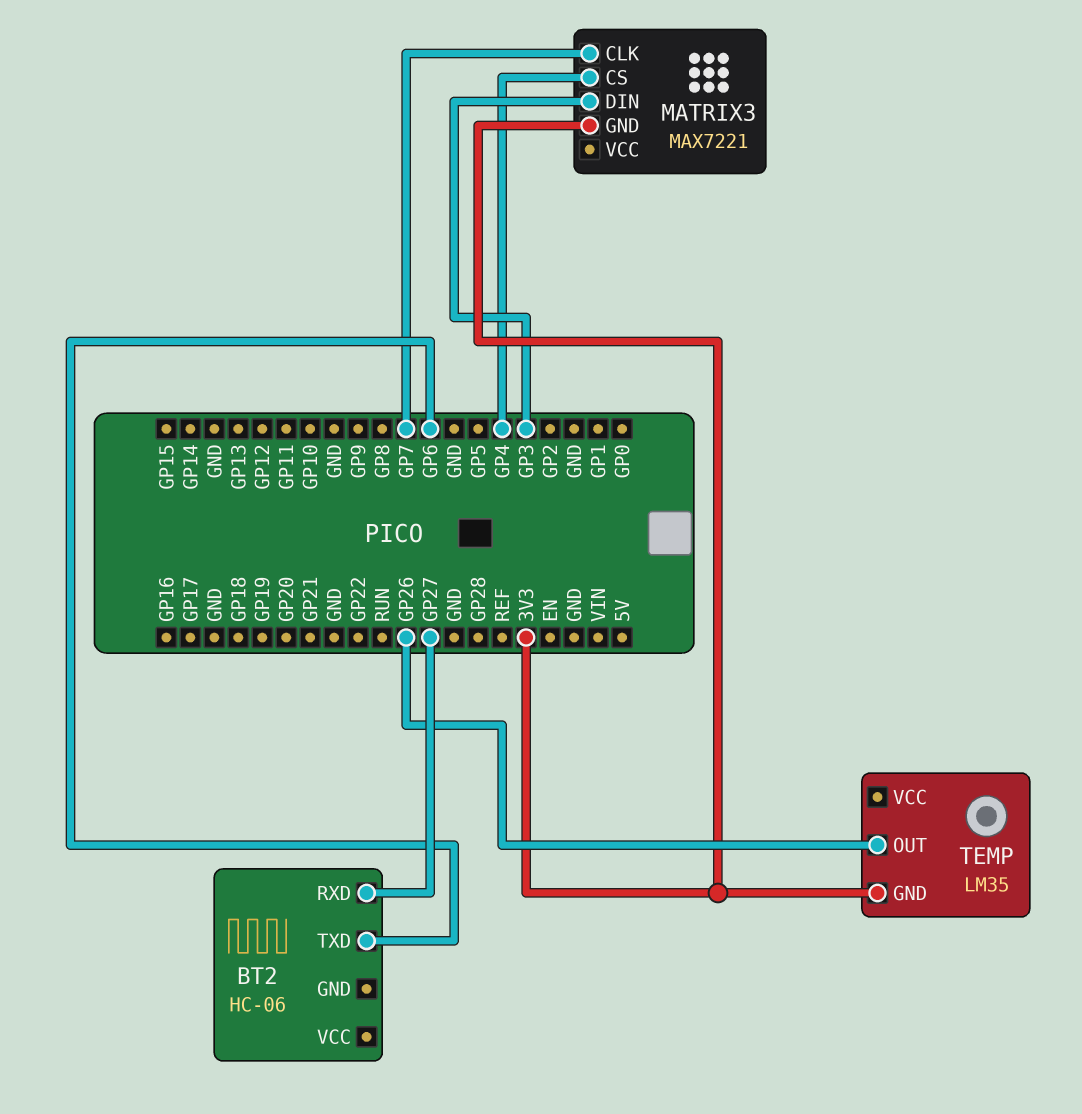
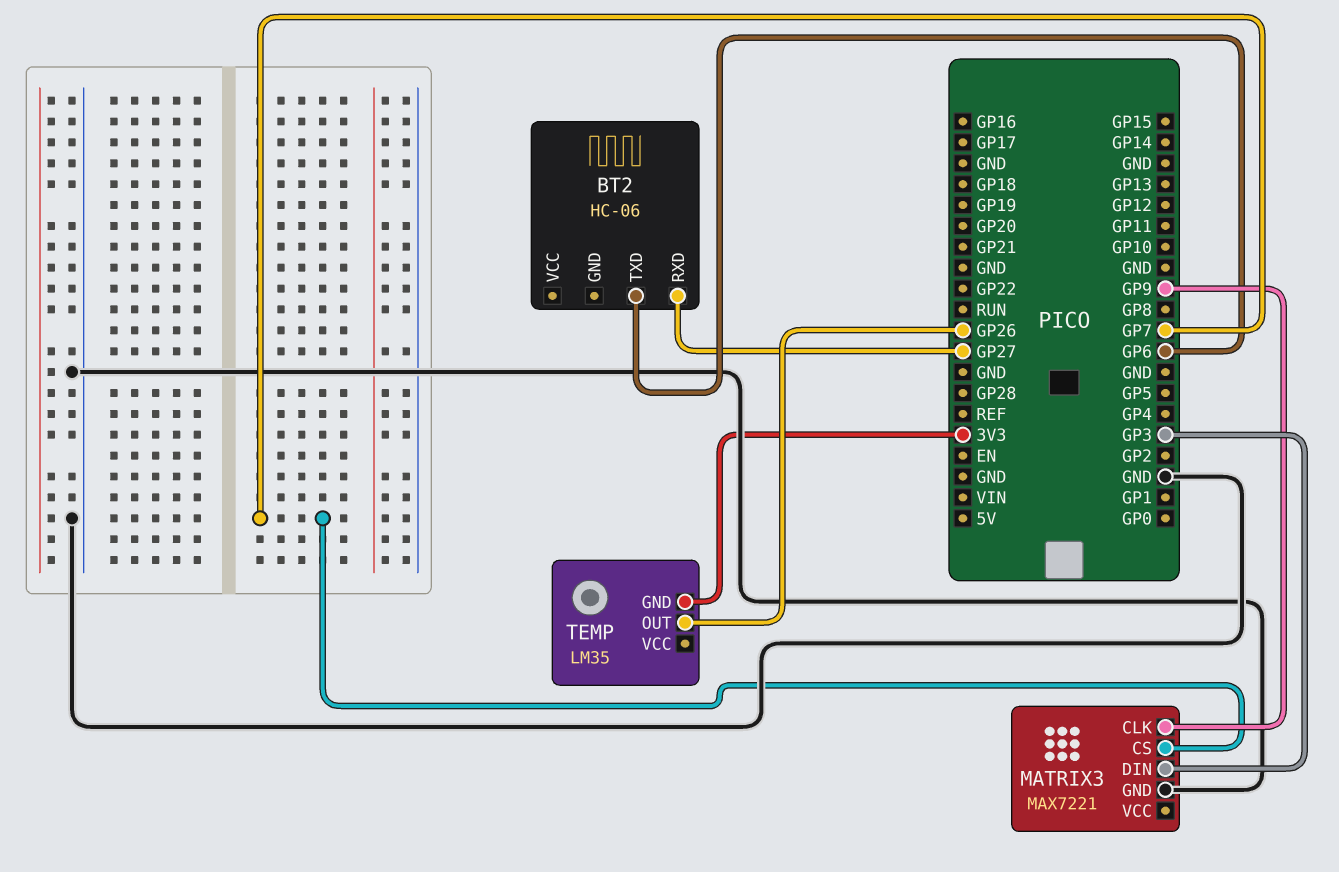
MATRIX3 pin CLK: GP7 -> GP9
MATRIX3 pin CS: GP4 -> GP7
MATRIX3 pin GND: 3V3 -> GND

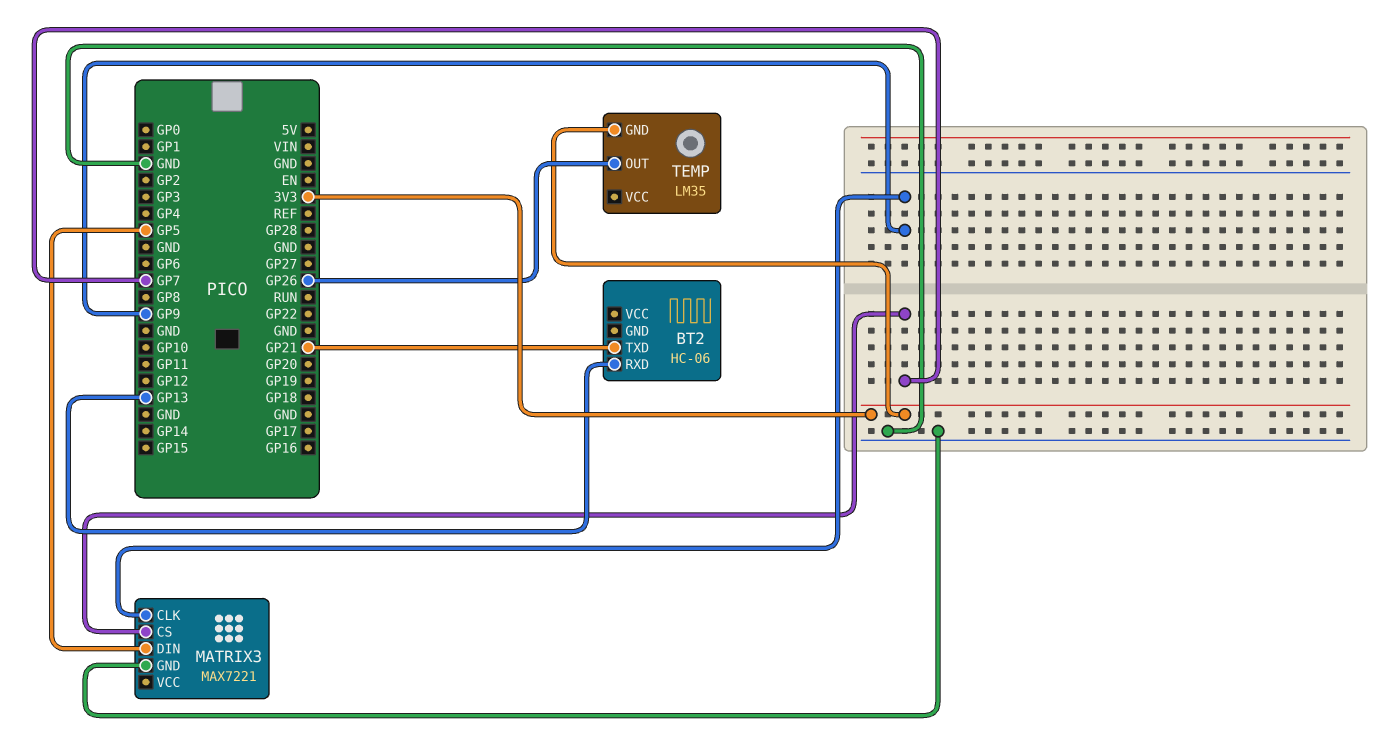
BT2 pin RXD: GP27 -> GP13
BT2 pin TXD: GP6 -> GP21
MATRIX3 pin DIN: GP3 -> GP5

